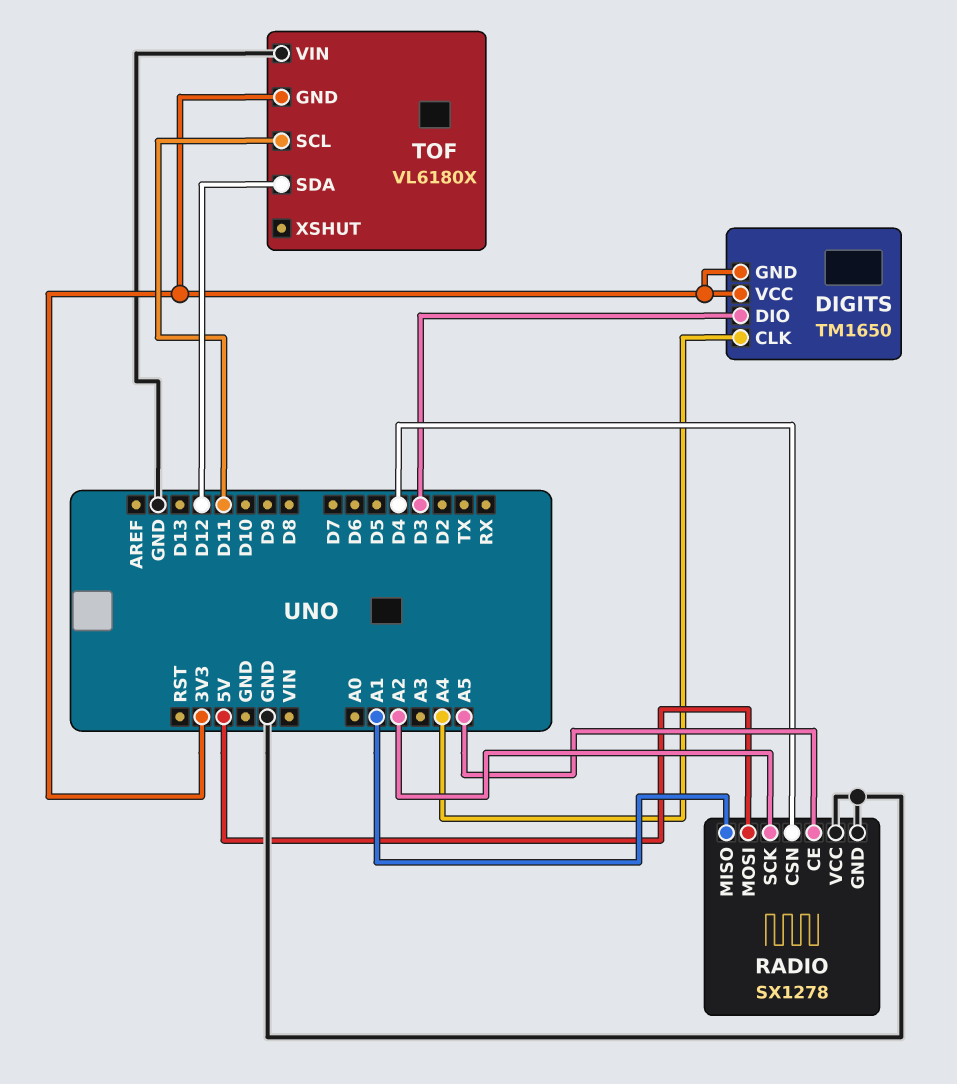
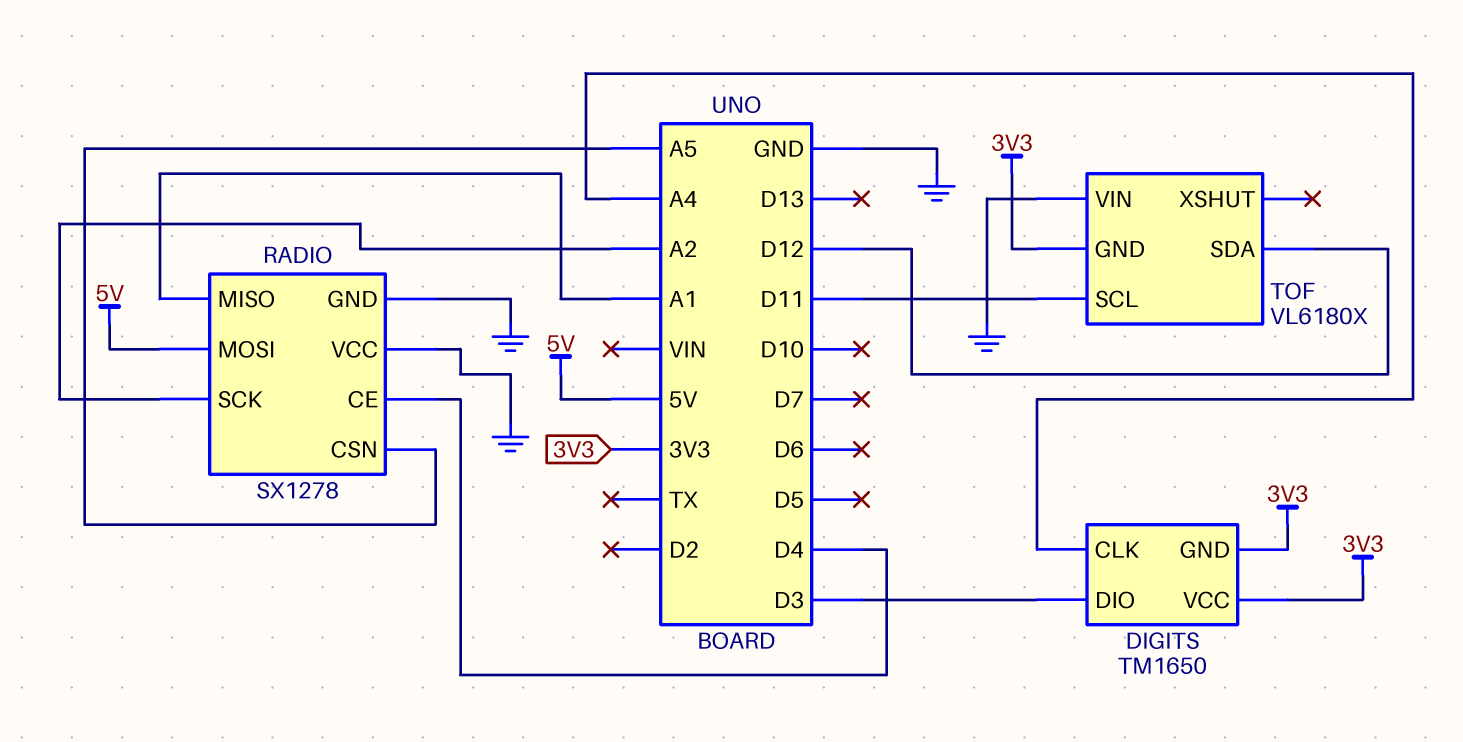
RADIO pin CE: A5 -> D4
RADIO pin CSN: D4 -> A5

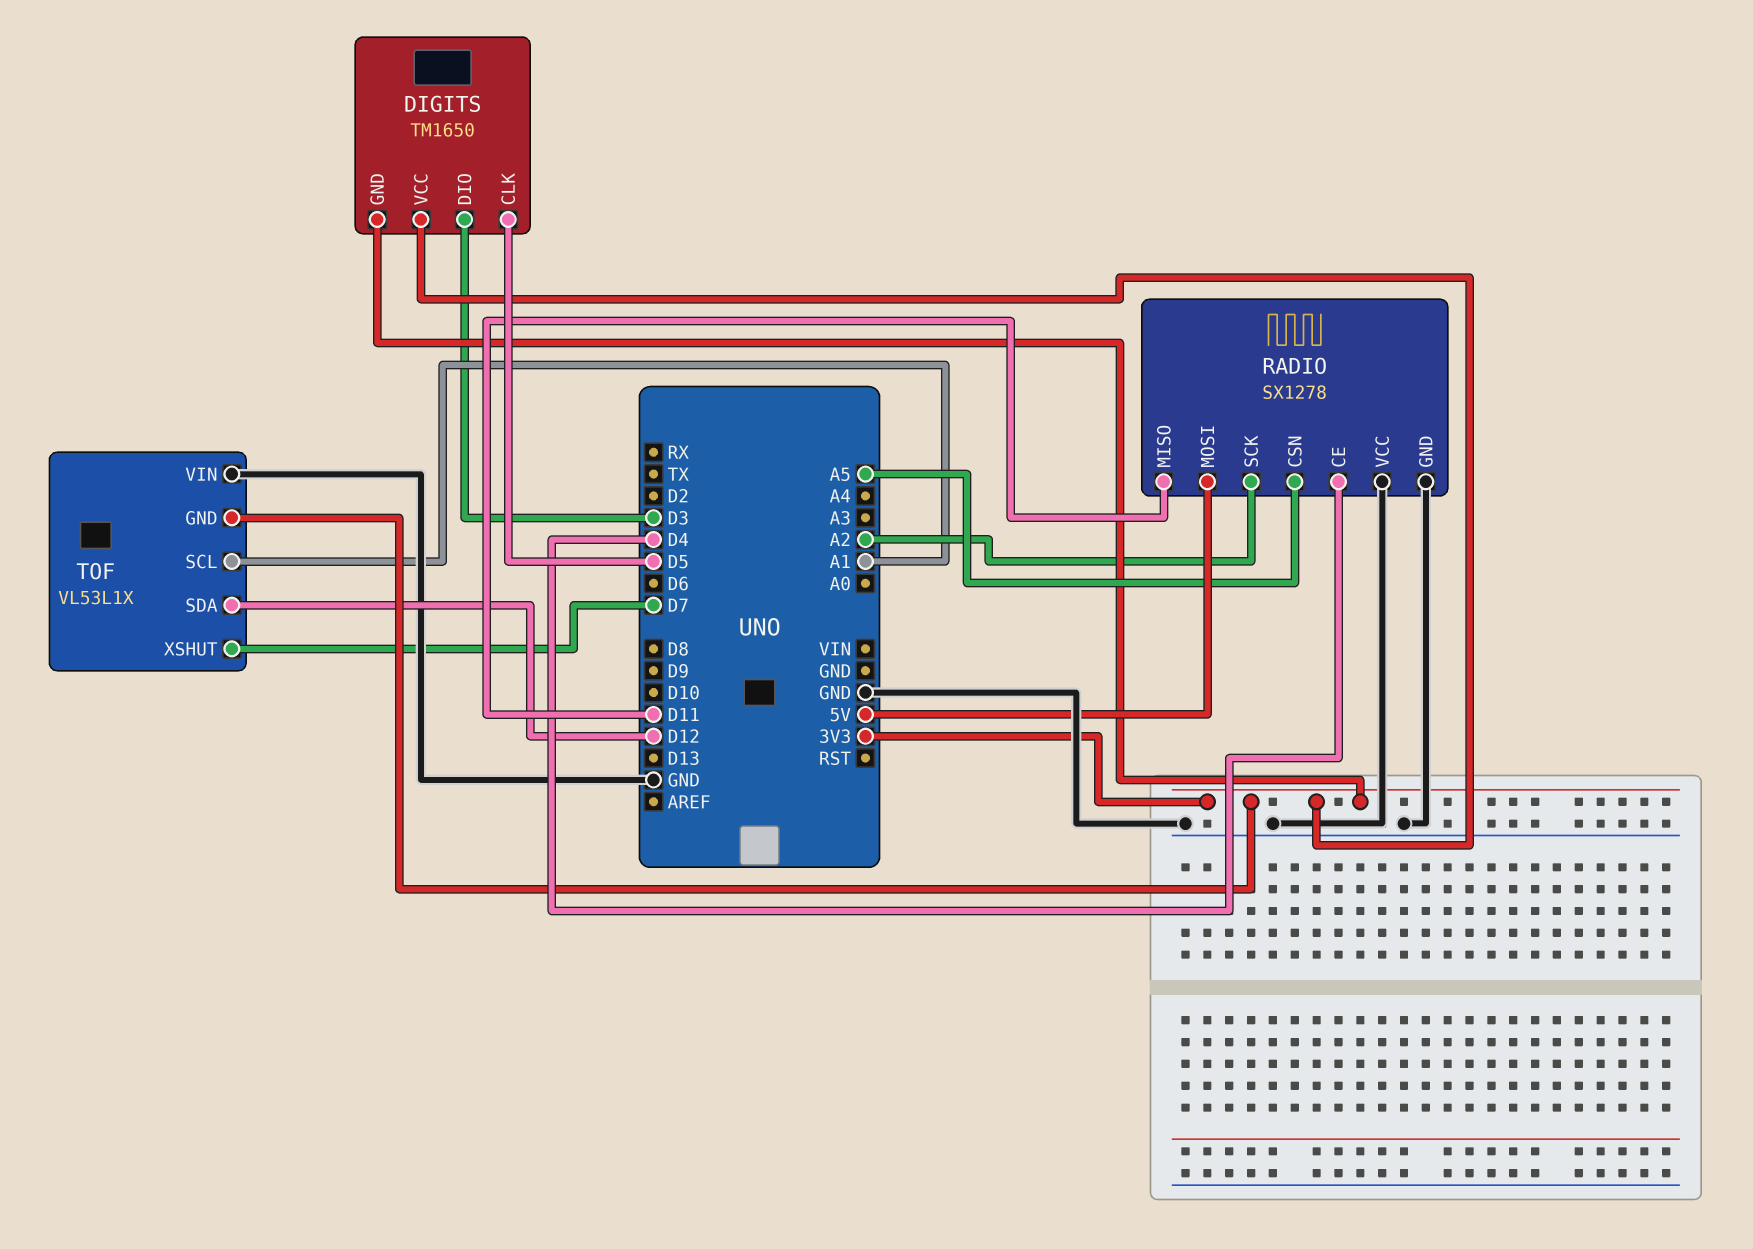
DIGITS pin CLK: A4 -> D5
RADIO pin MISO: A1 -> D11
TOF: VL6180X -> VL53L1X
TOF pin SCL: D11 -> A1
TOF pin XSHUT: none -> D7

